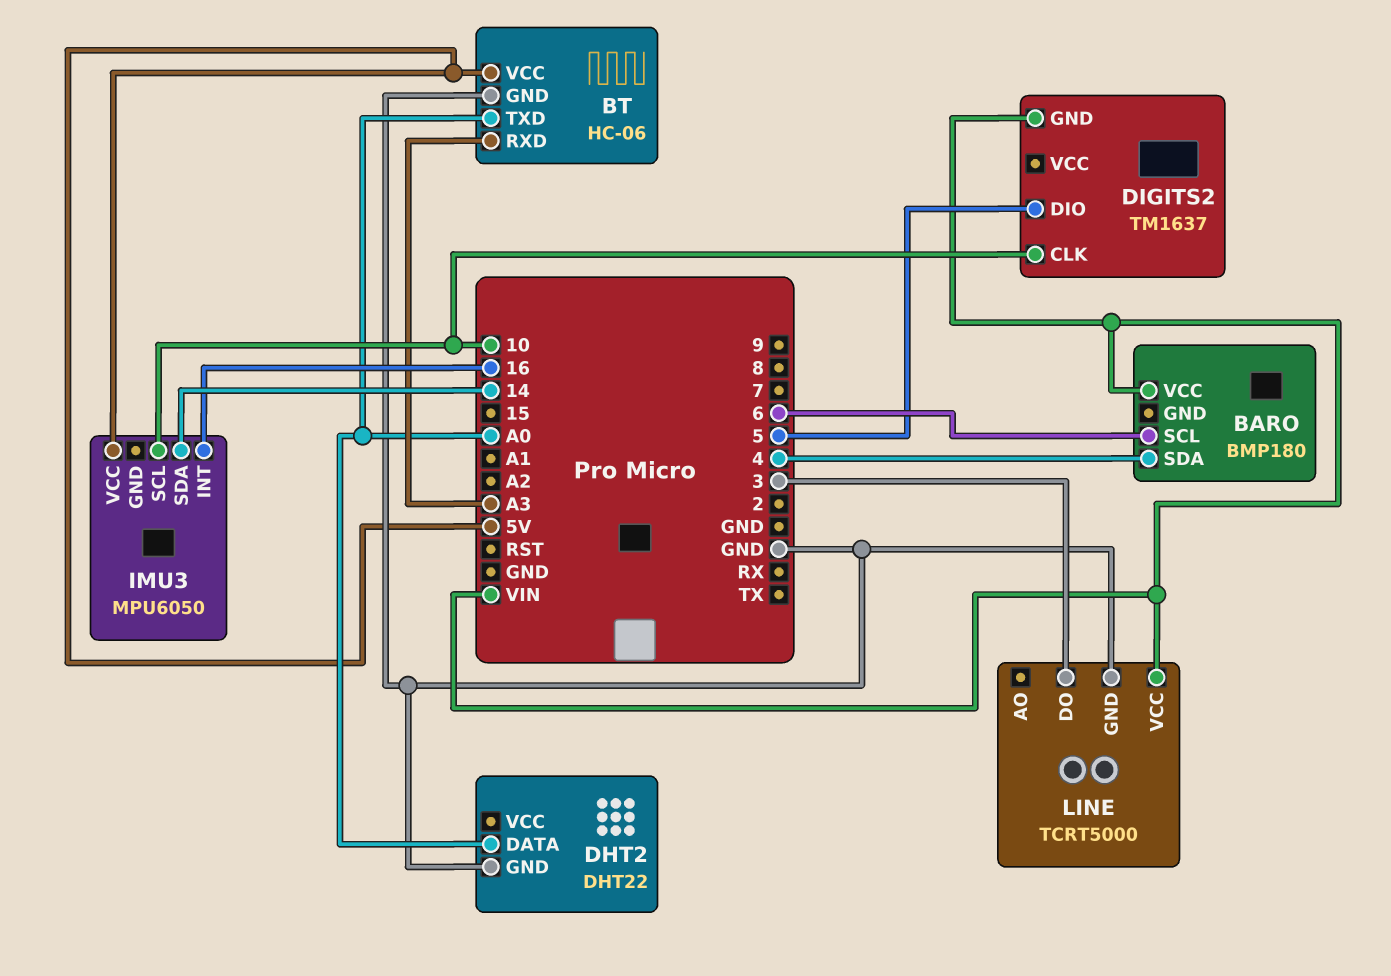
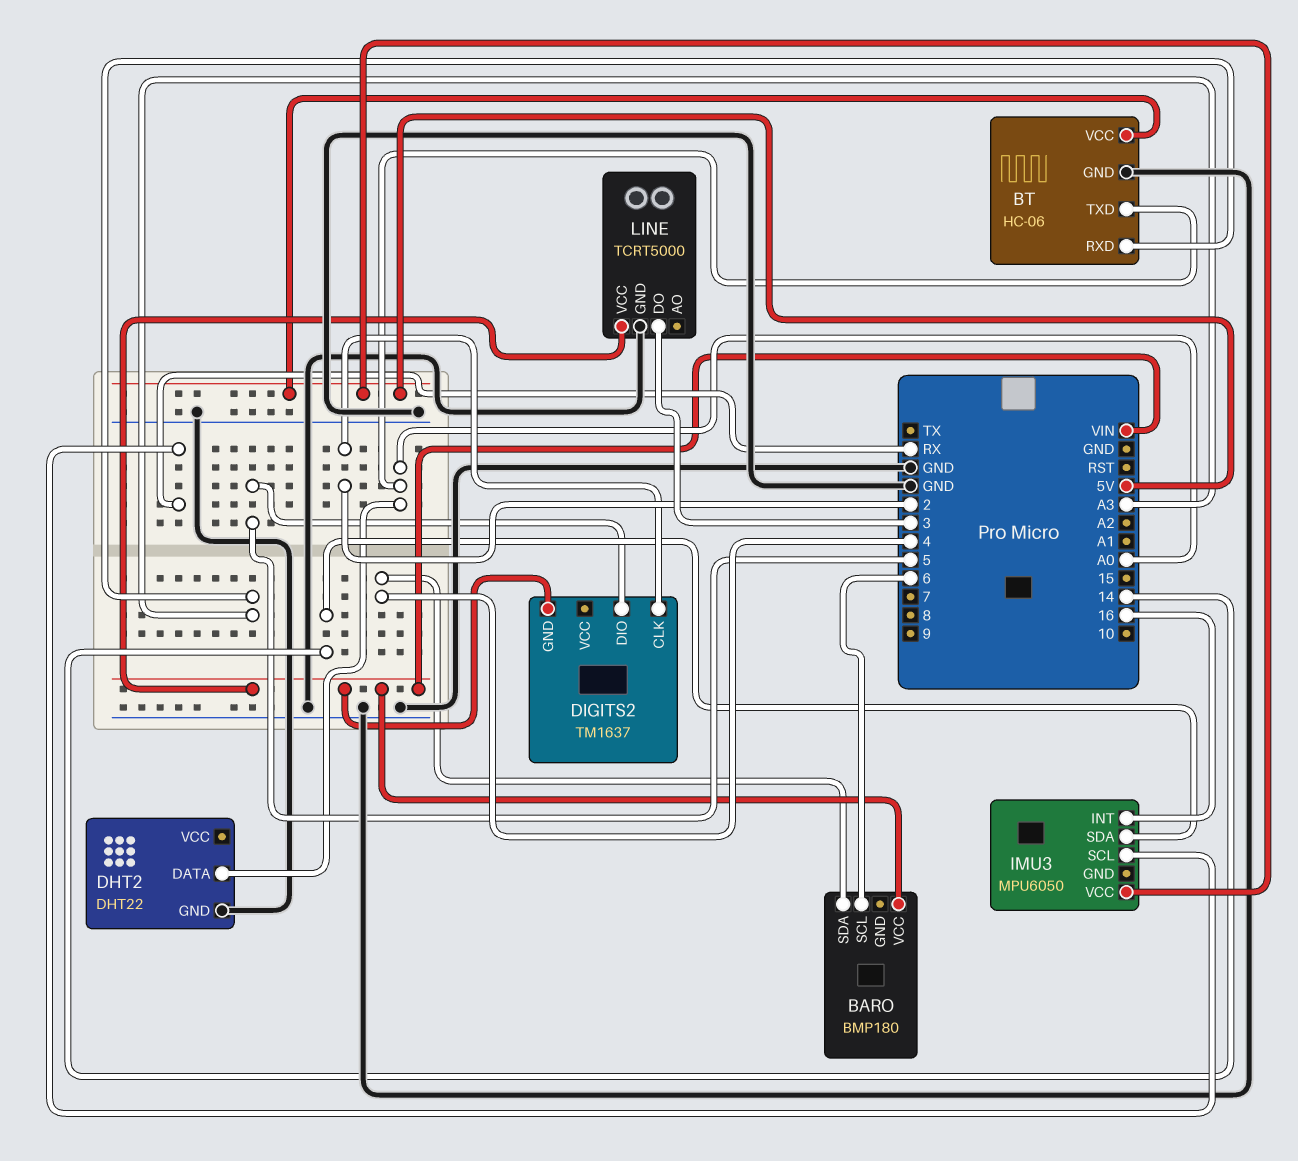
DIGITS2 pin CLK: 10 -> 2
IMU3 pin SCL: 10 -> RX

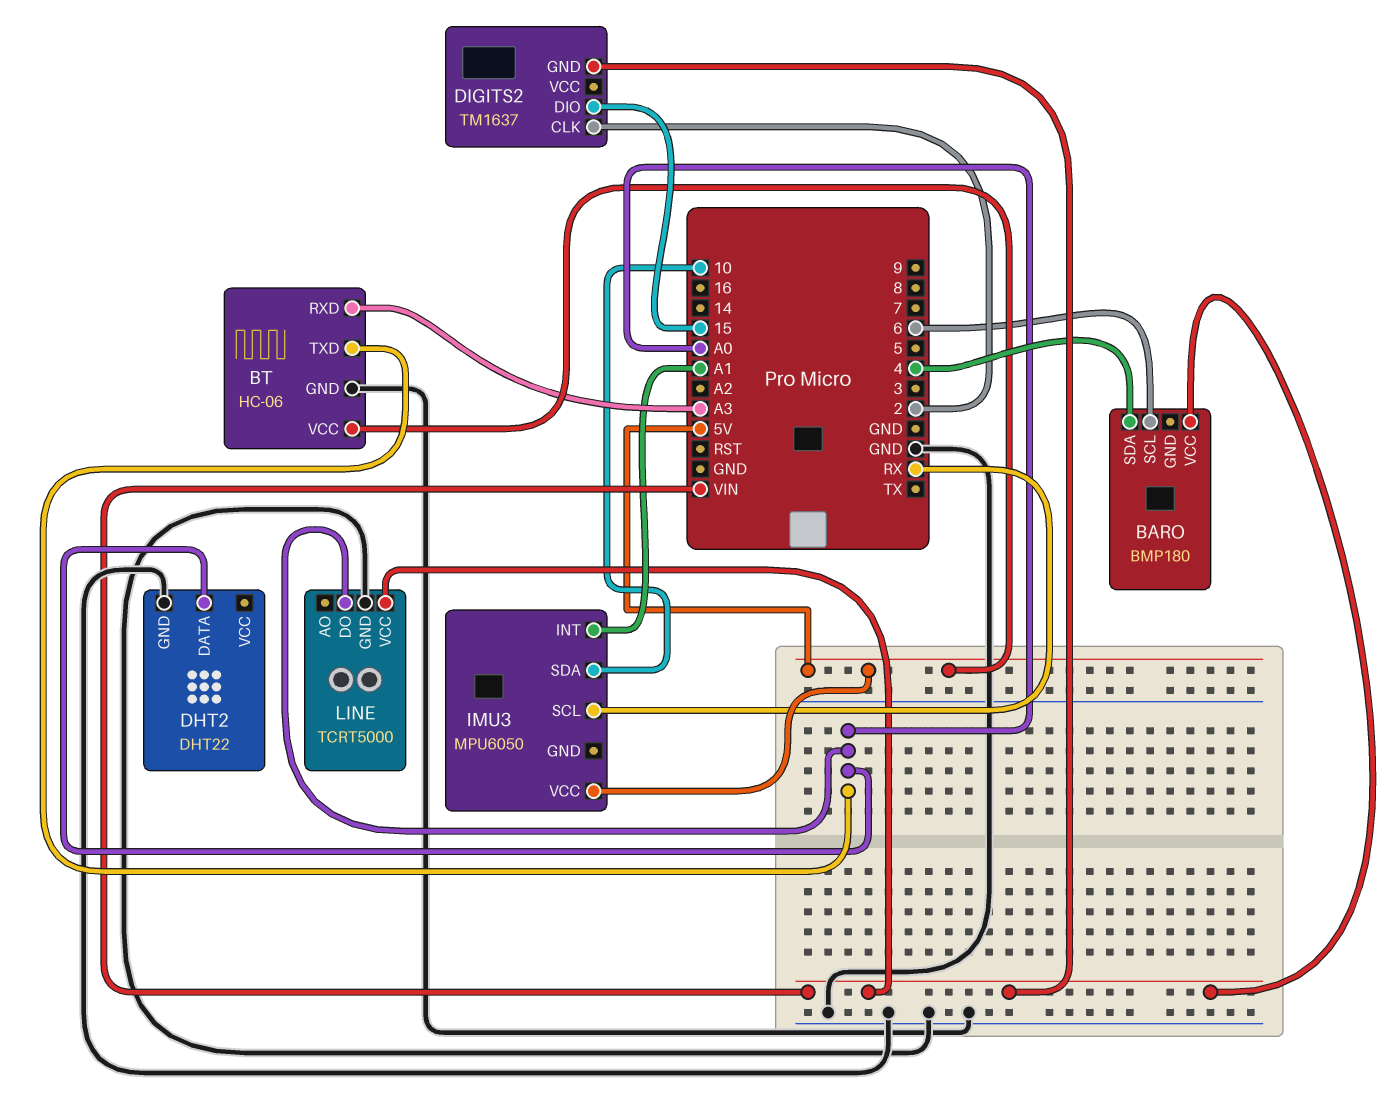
DIGITS2 pin DIO: 5 -> 15
IMU3 pin INT: 16 -> A1
IMU3 pin SDA: 14 -> 10
LINE pin DO: 3 -> A0

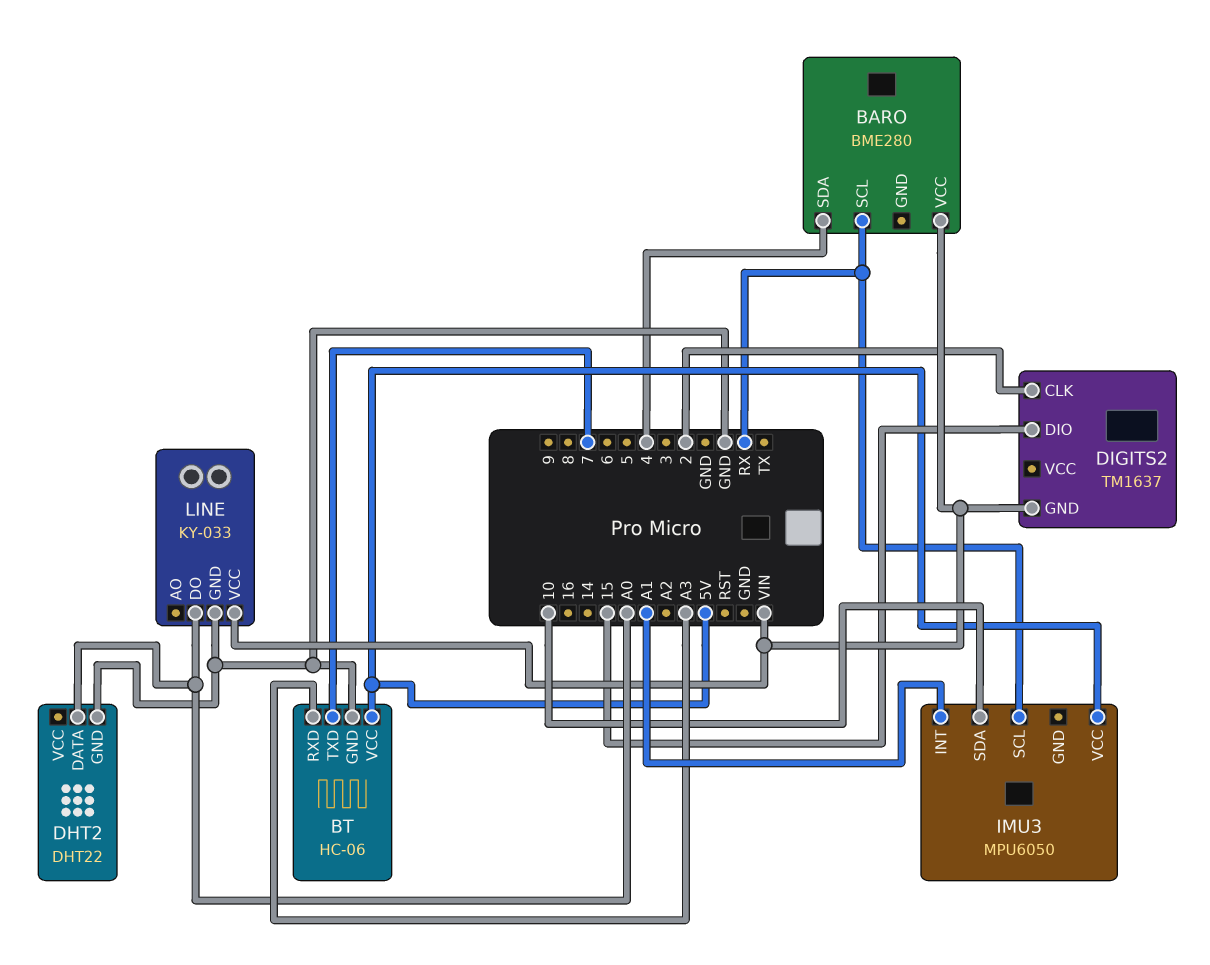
BARO: BMP180 -> BME280
BARO pin SCL: 6 -> RX
BT pin TXD: A0 -> 7
LINE: TCRT5000 -> KY-033

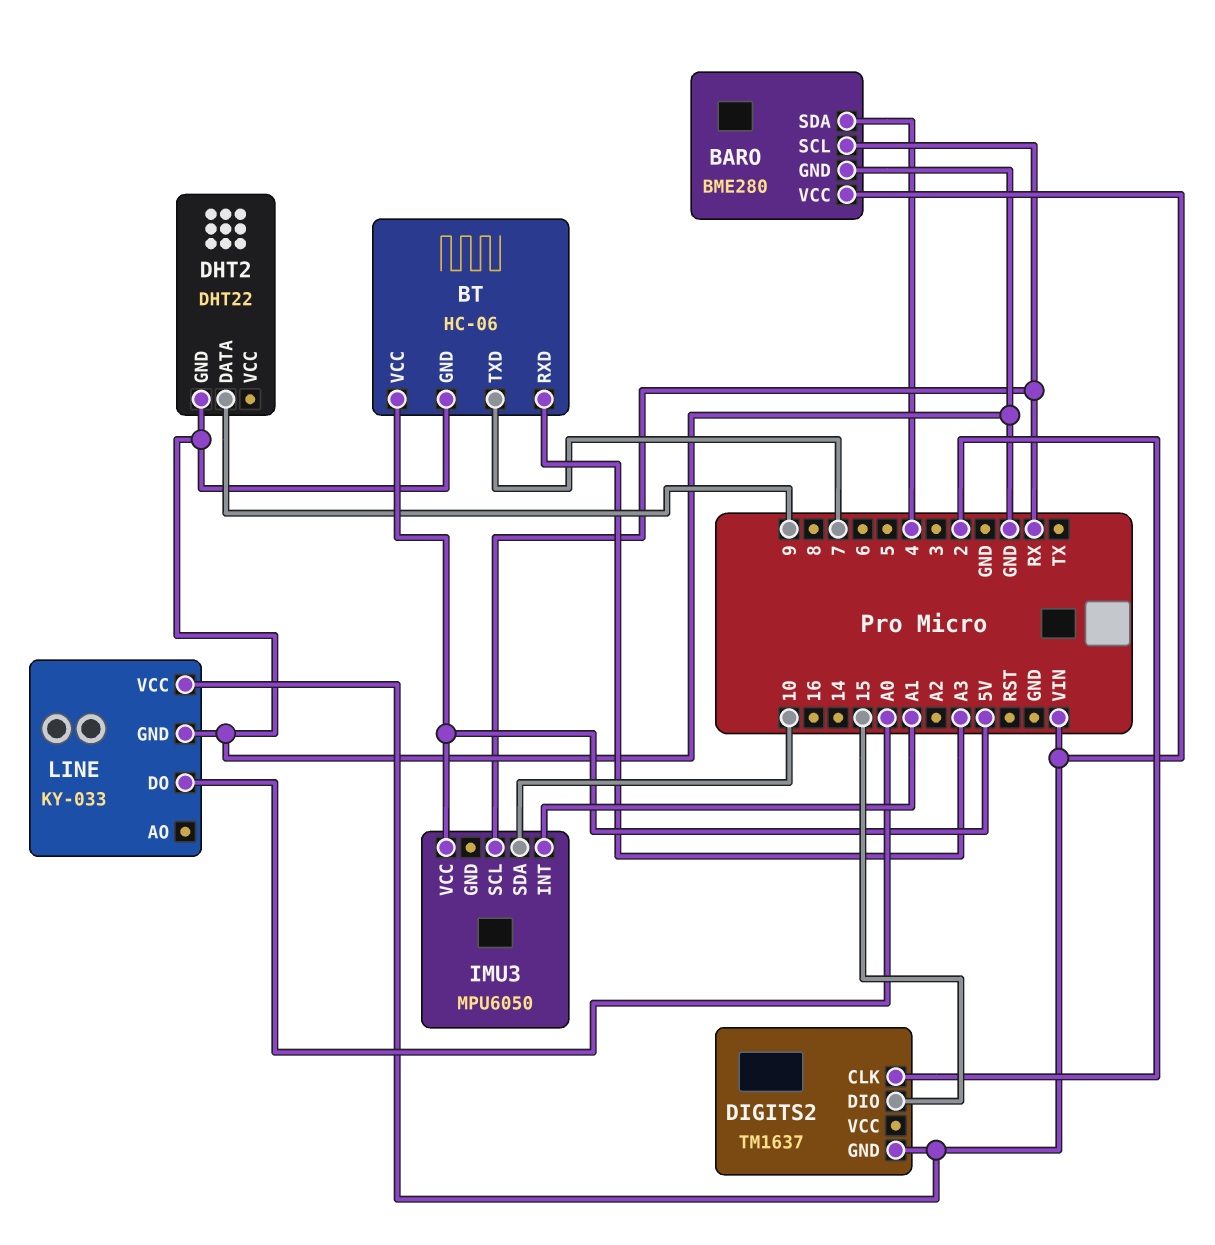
BARO pin GND: none -> GND
DHT2 pin DATA: A0 -> 9

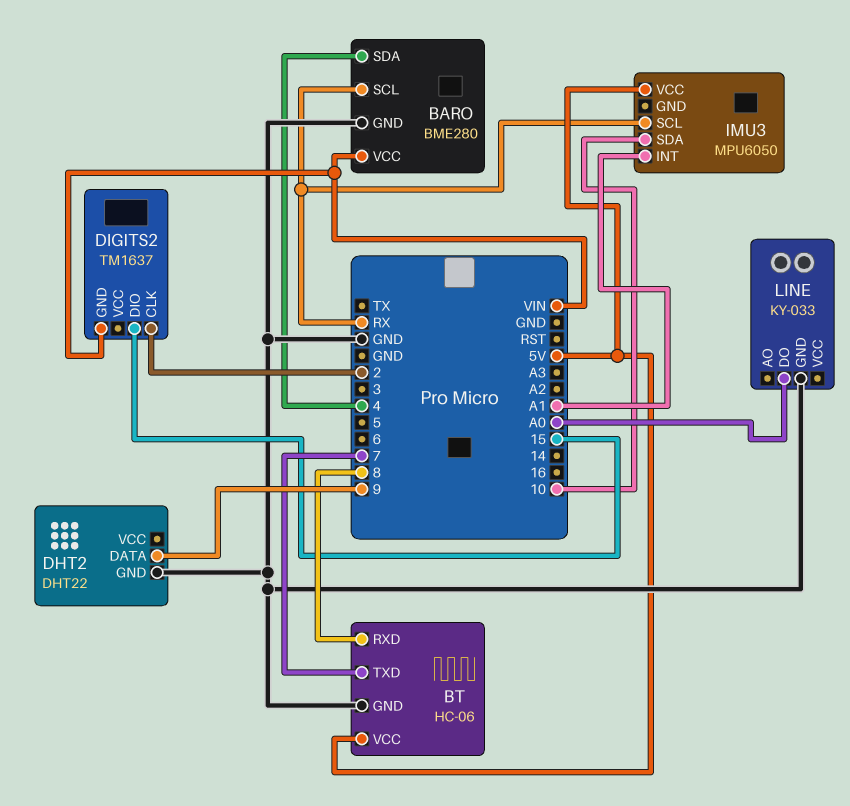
BT pin RXD: A3 -> 8
LINE pin VCC: VIN -> none

